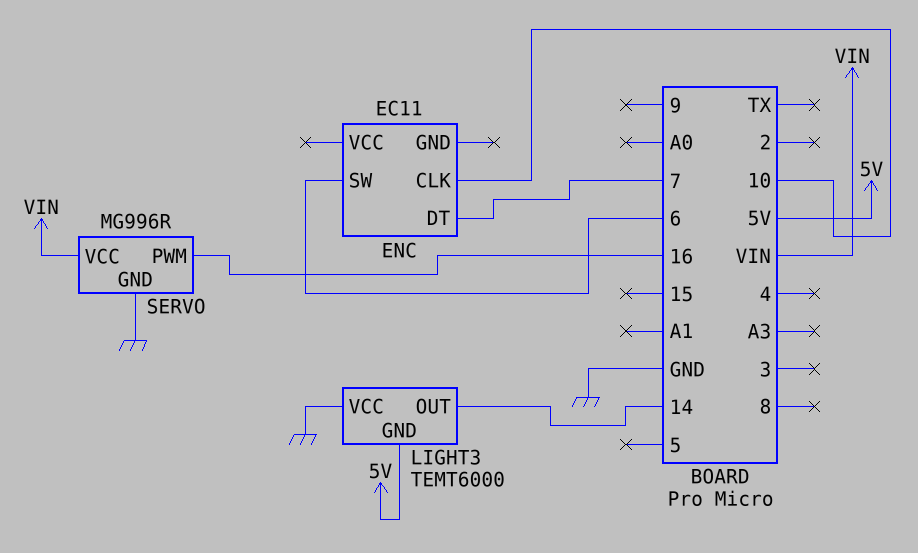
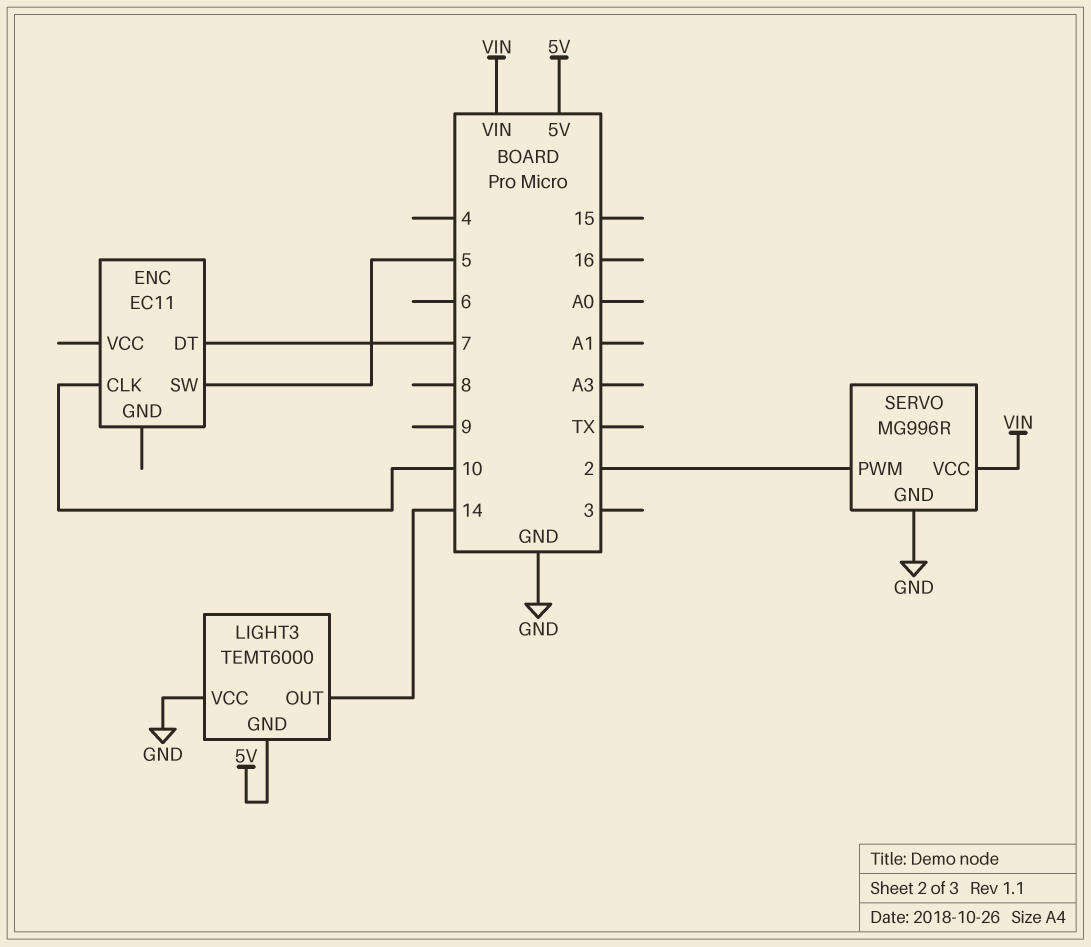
ENC pin SW: 6 -> 5
SERVO pin PWM: 16 -> 2

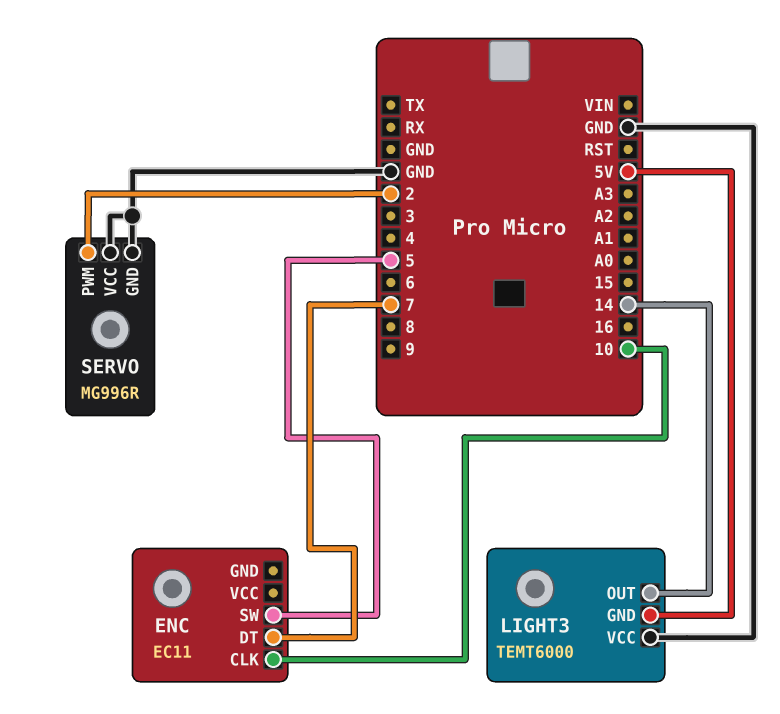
SERVO pin VCC: VIN -> GND

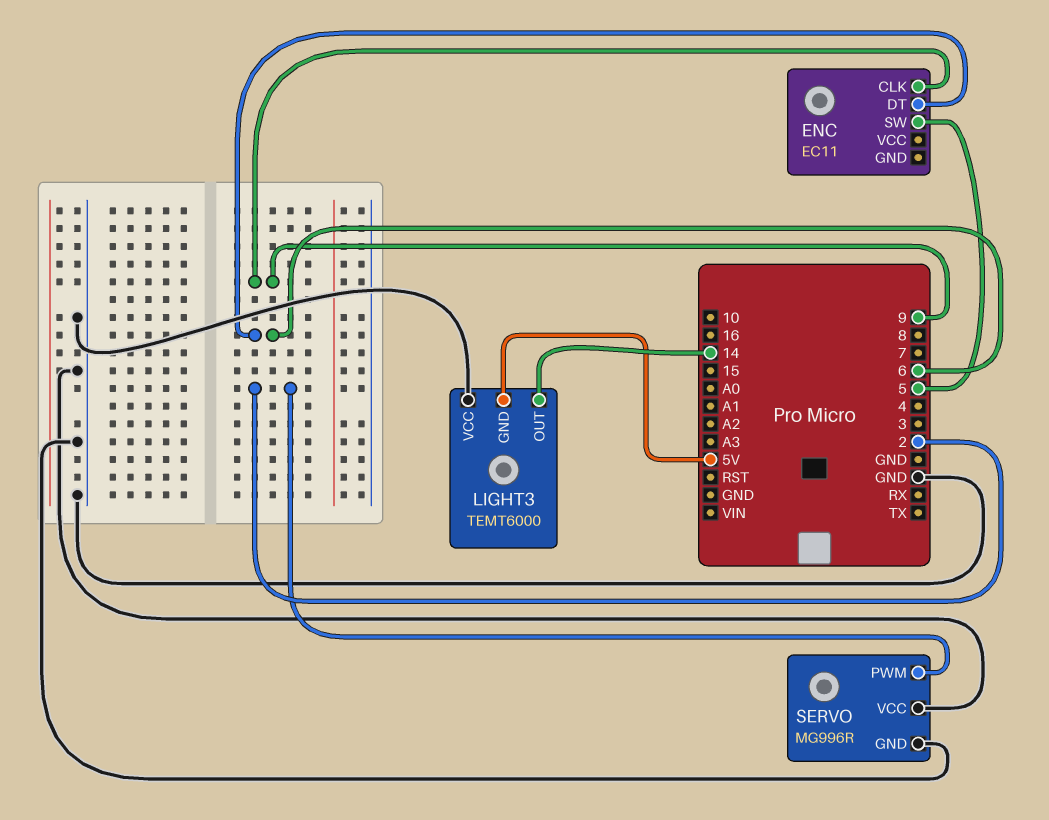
ENC pin CLK: 10 -> 9
ENC pin DT: 7 -> 6

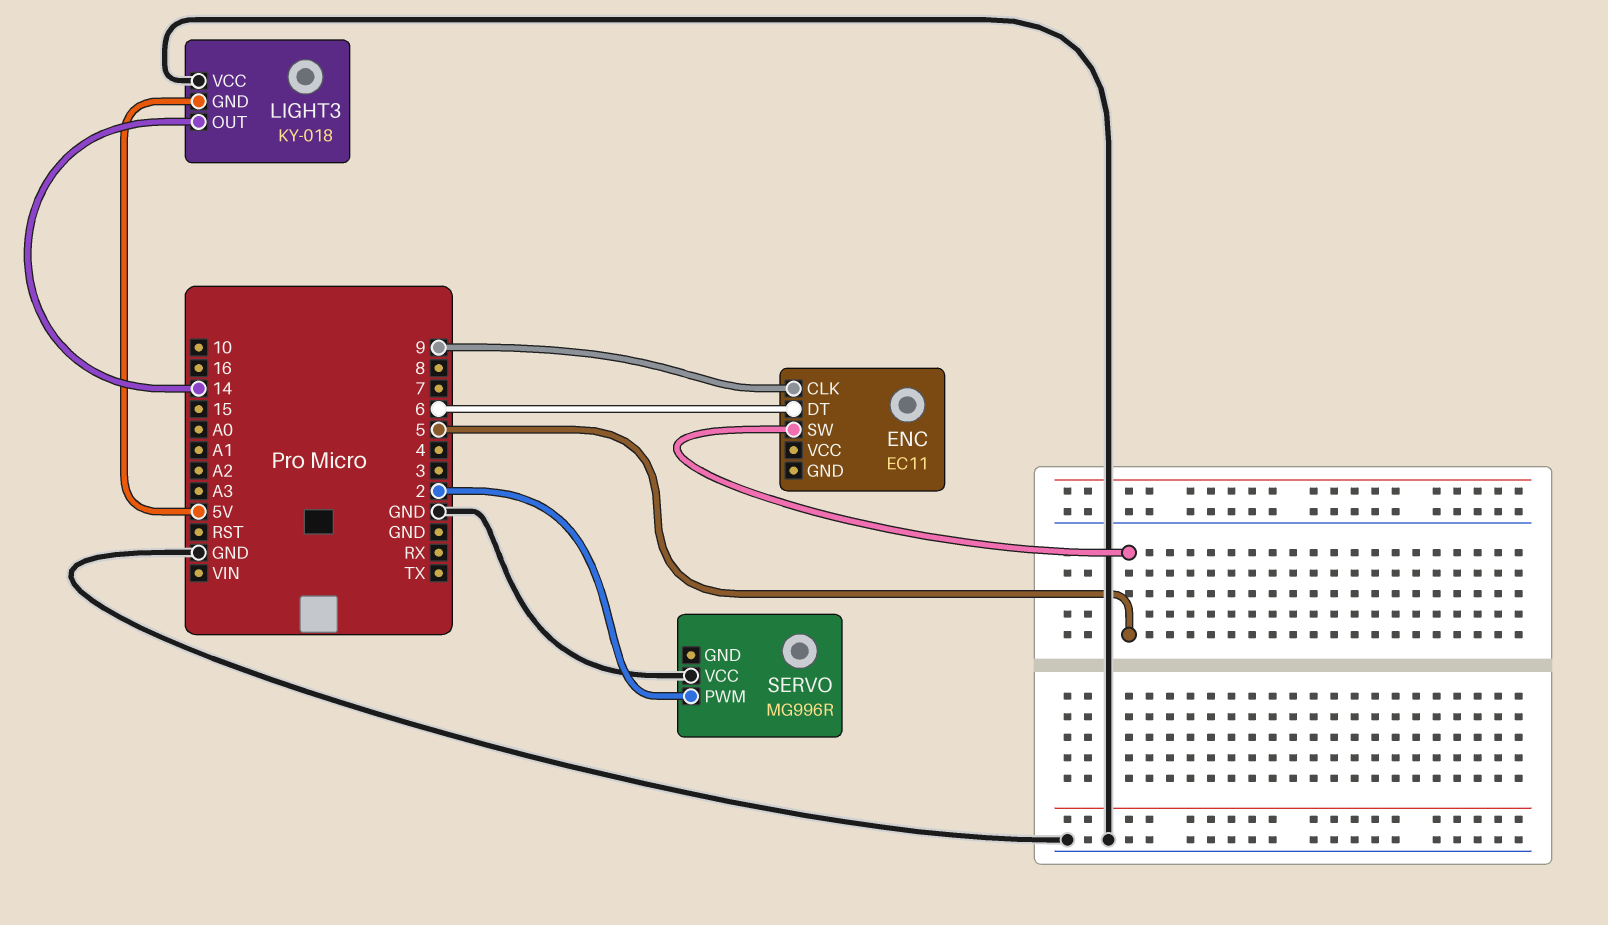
LIGHT3: TEMT6000 -> KY-018
SERVO pin GND: GND -> none

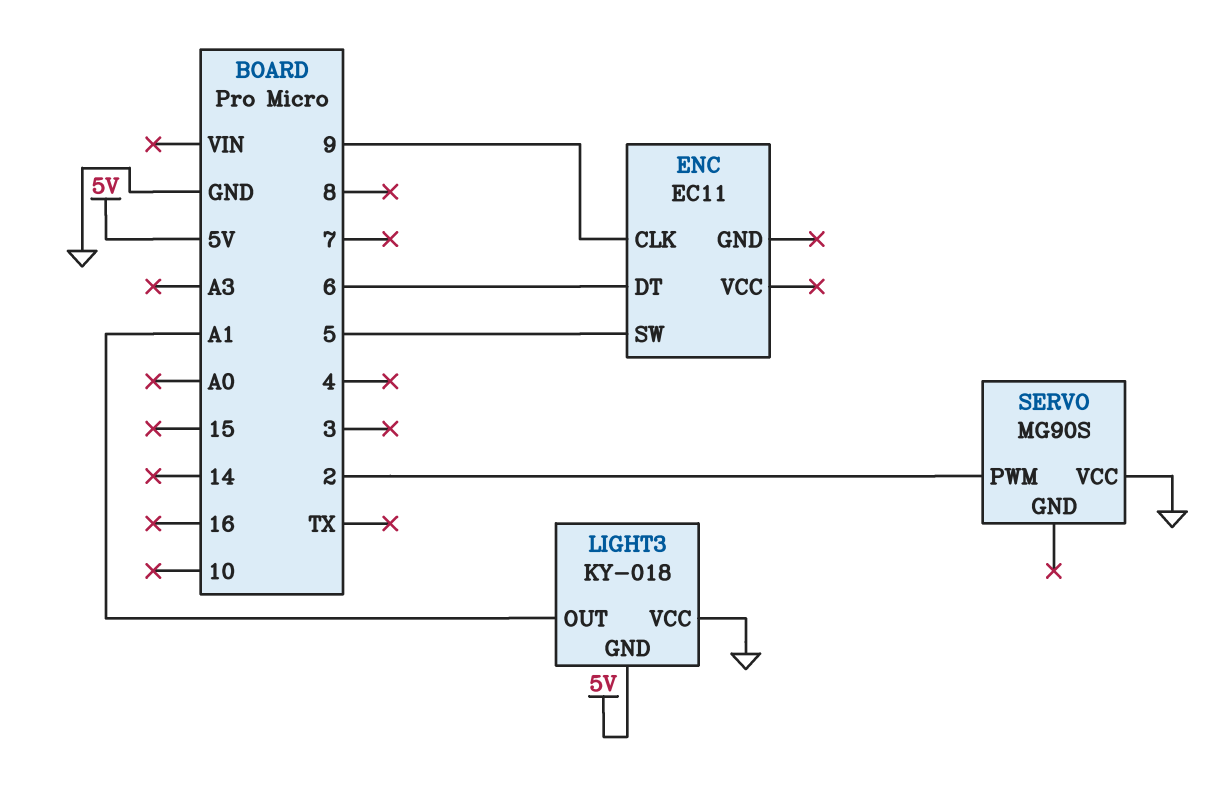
LIGHT3 pin OUT: 14 -> A1
SERVO: MG996R -> MG90S

